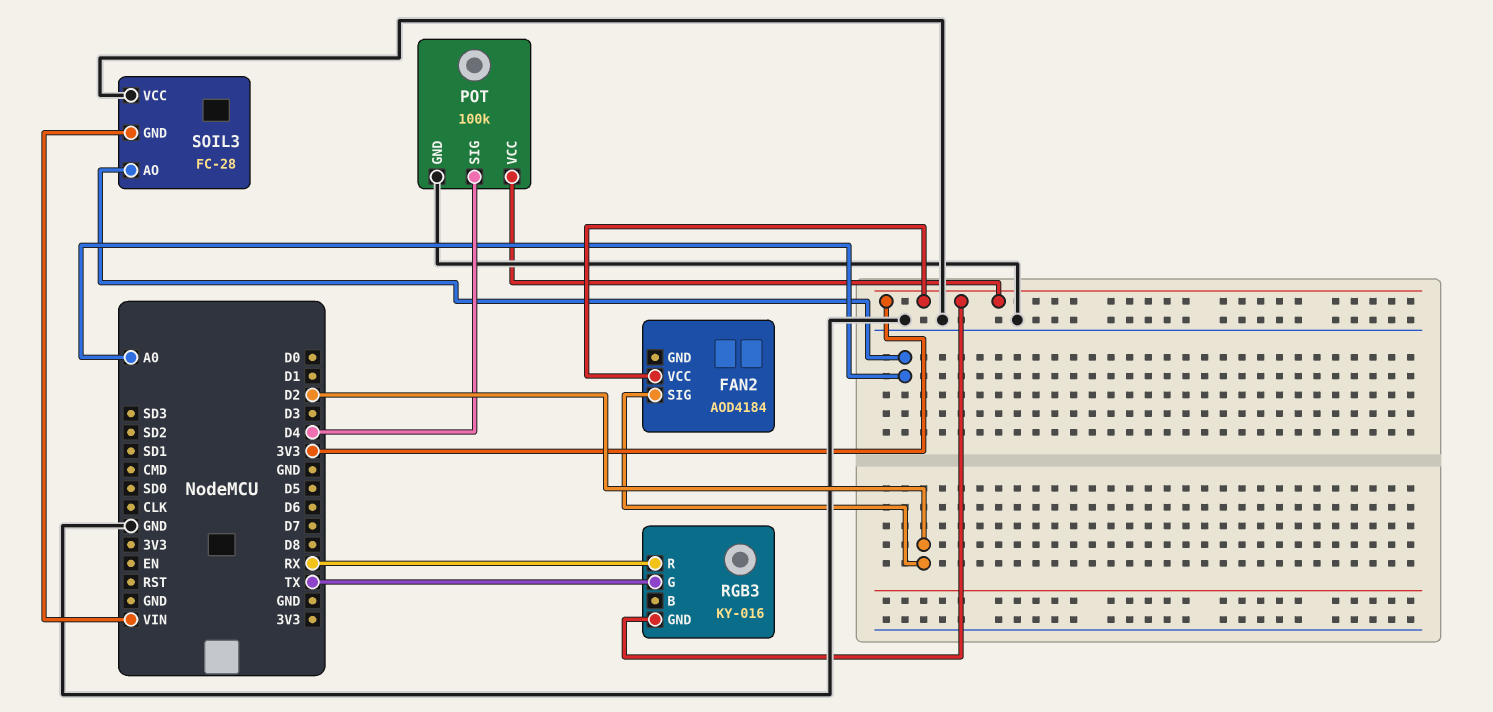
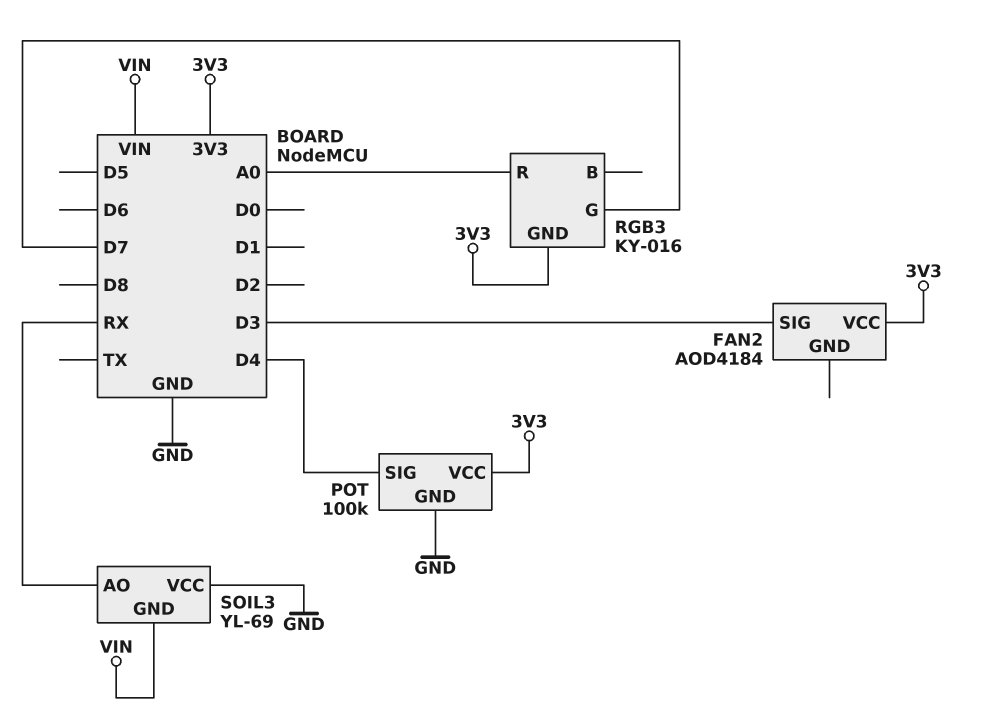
FAN2 pin SIG: D2 -> D3
RGB3 pin G: TX -> D7
RGB3 pin R: RX -> A0
SOIL3: FC-28 -> YL-69
SOIL3 pin AO: A0 -> RX

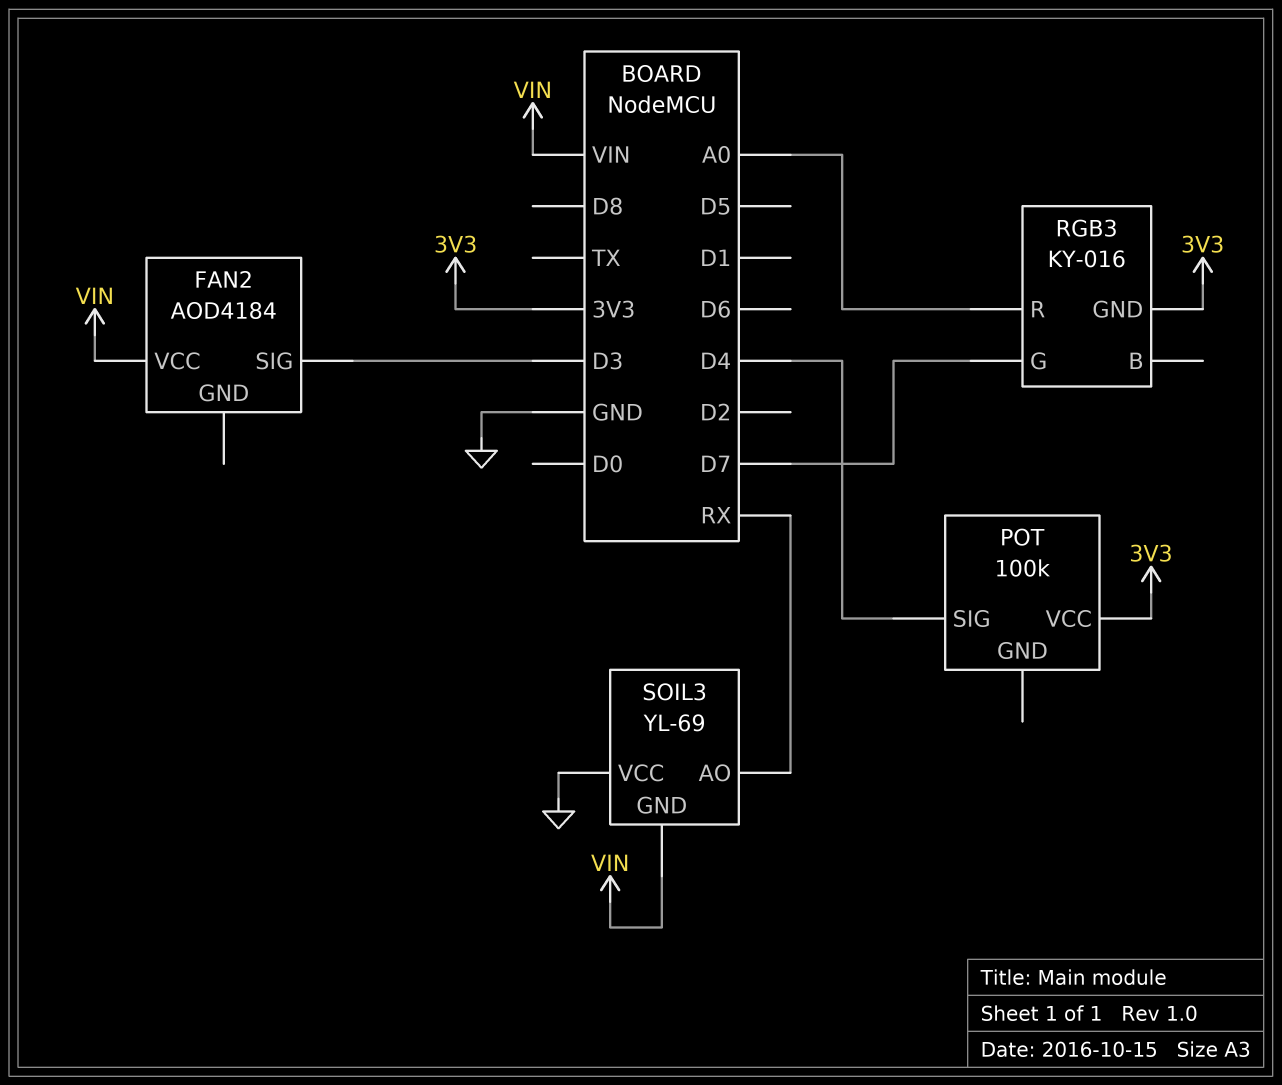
FAN2 pin VCC: 3V3 -> VIN
POT pin GND: GND -> none

